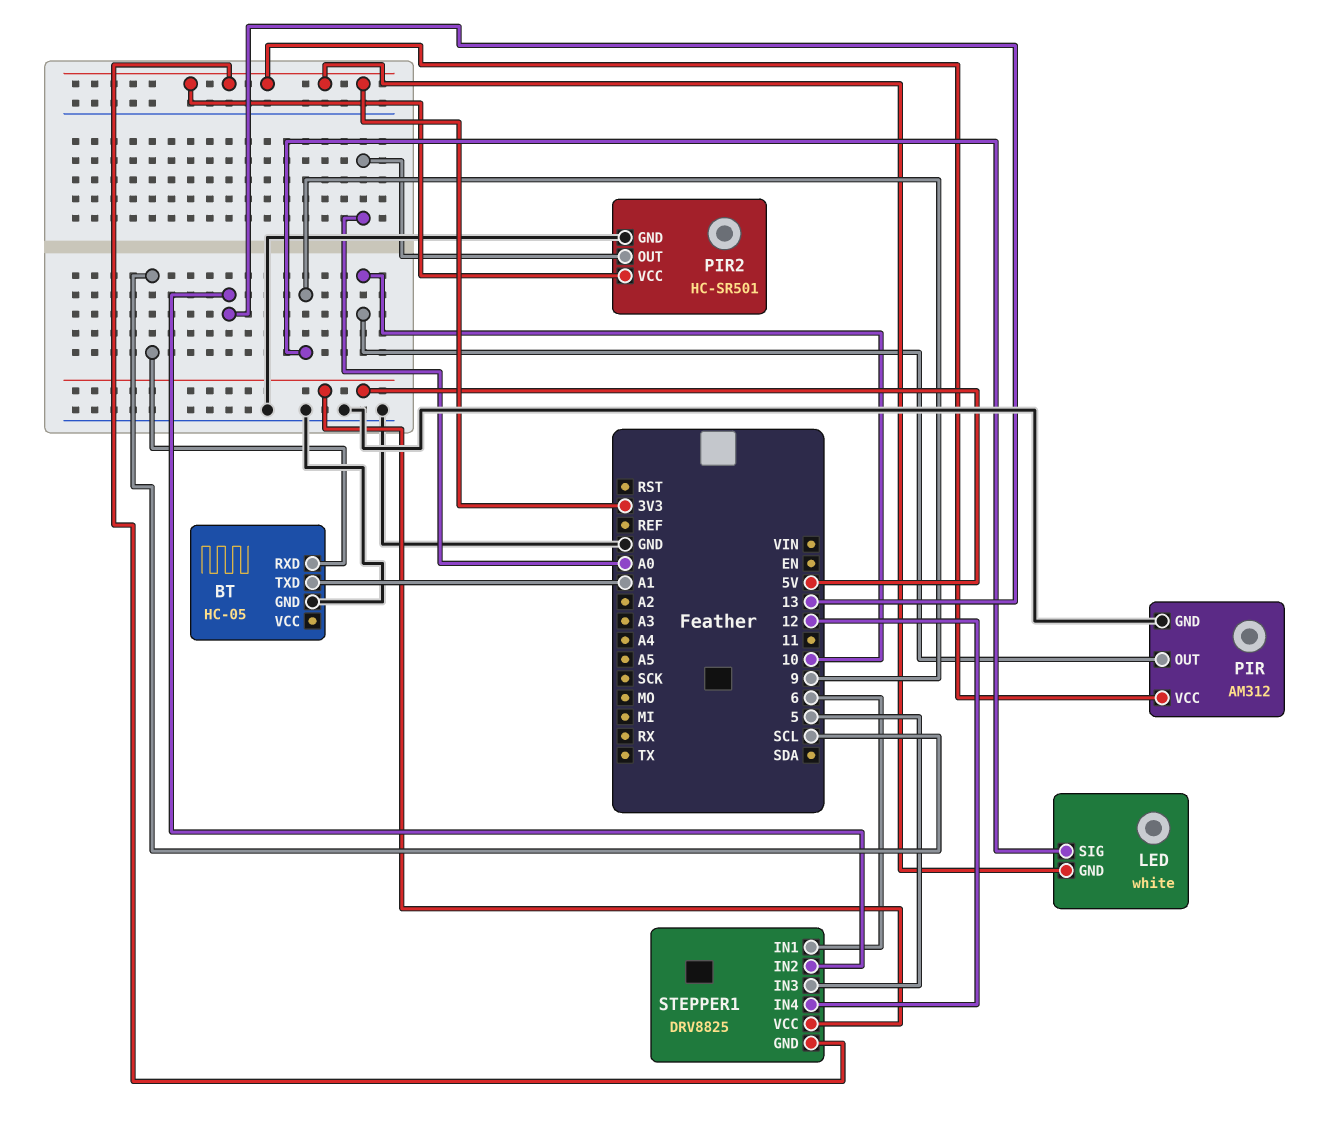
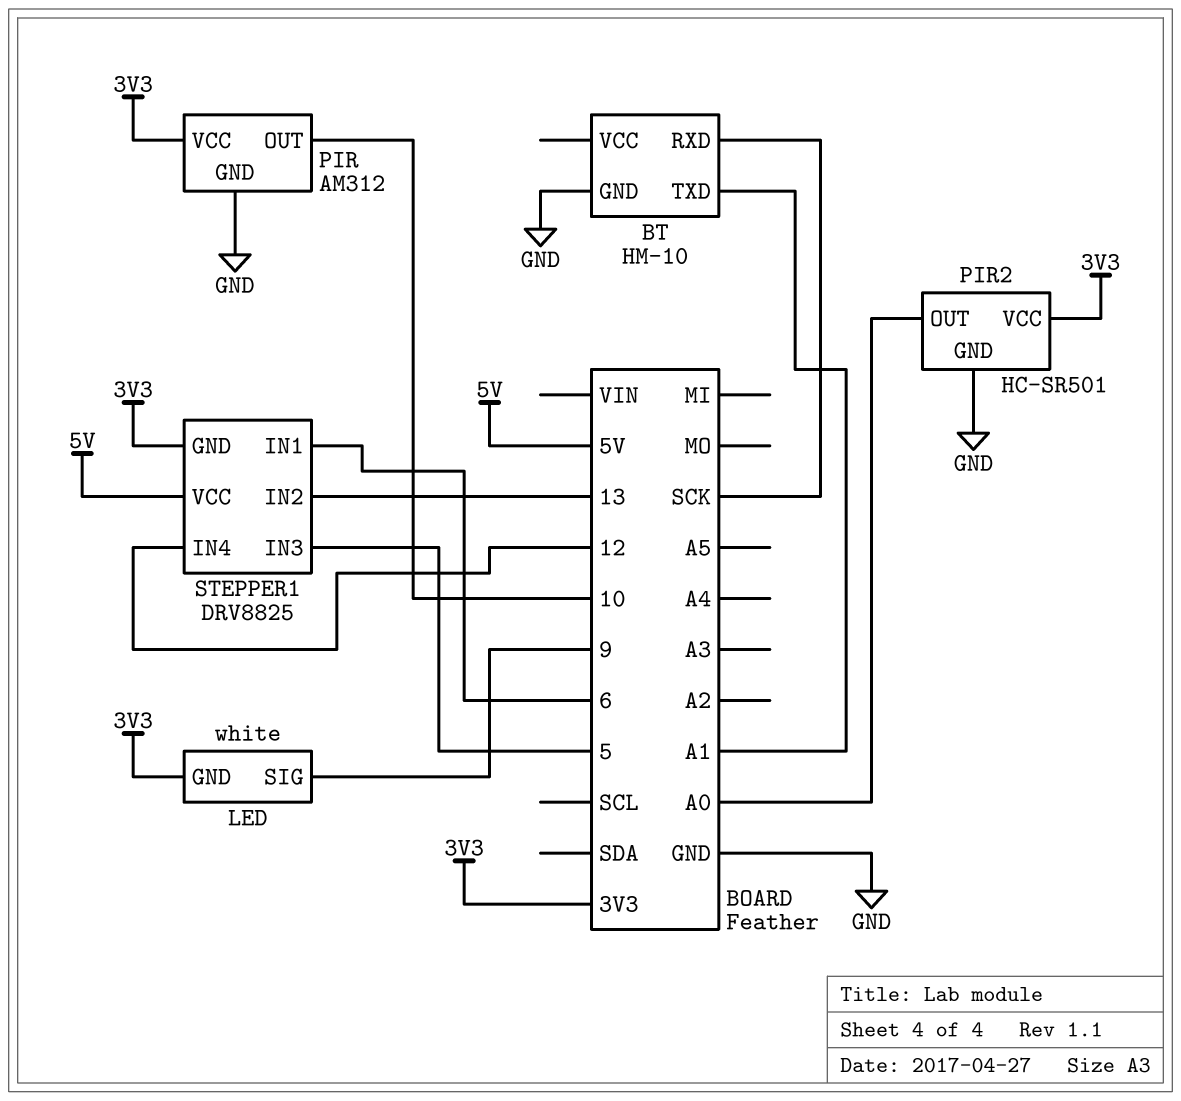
BT: HC-05 -> HM-10
BT pin RXD: SCL -> SCK

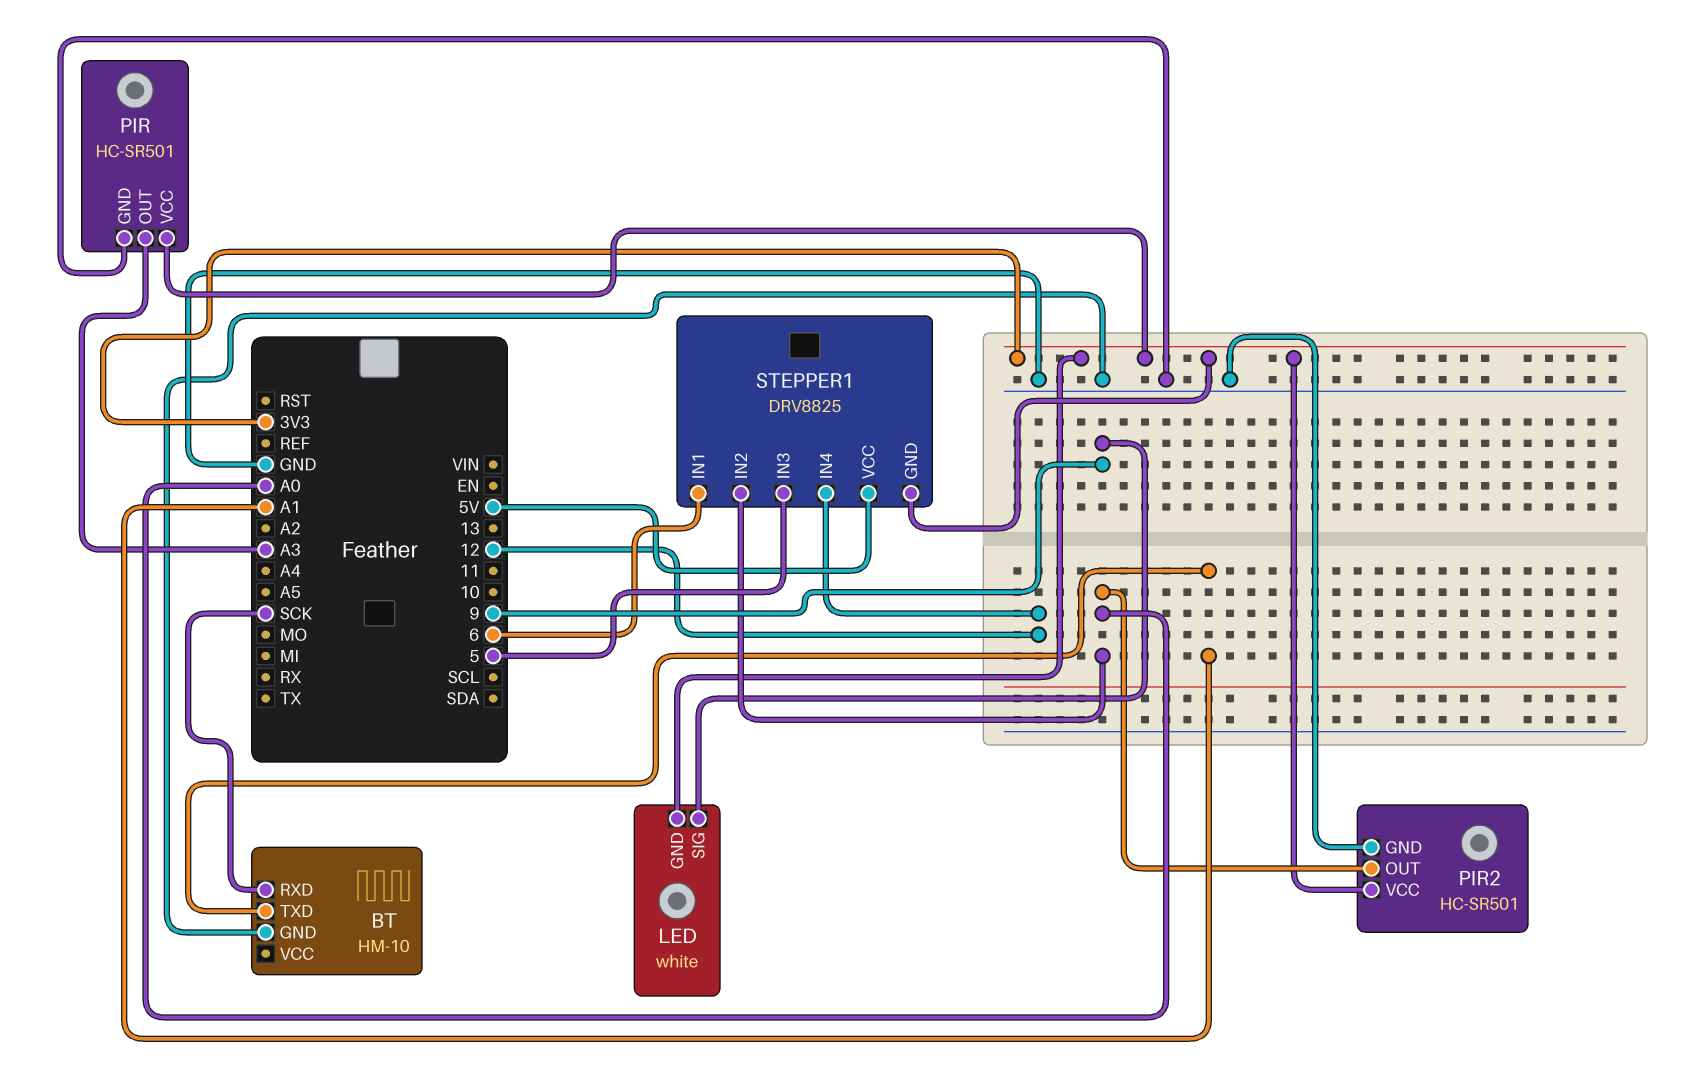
PIR: AM312 -> HC-SR501
PIR pin OUT: 10 -> A3
STEPPER1 pin IN2: 13 -> A0

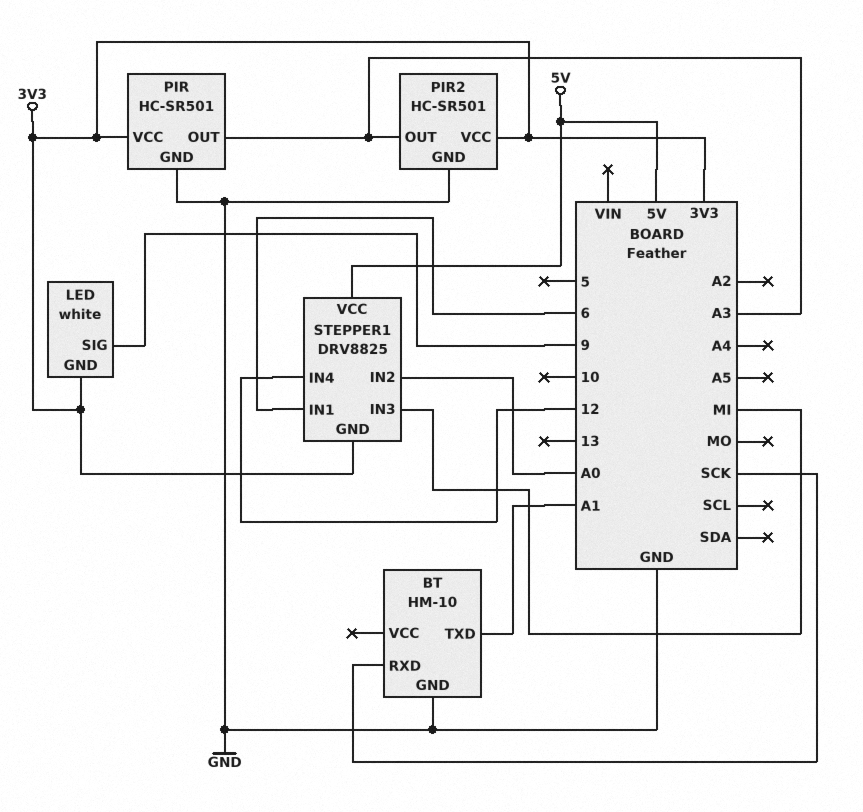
PIR2 pin OUT: A0 -> A3
STEPPER1 pin IN3: 5 -> MI

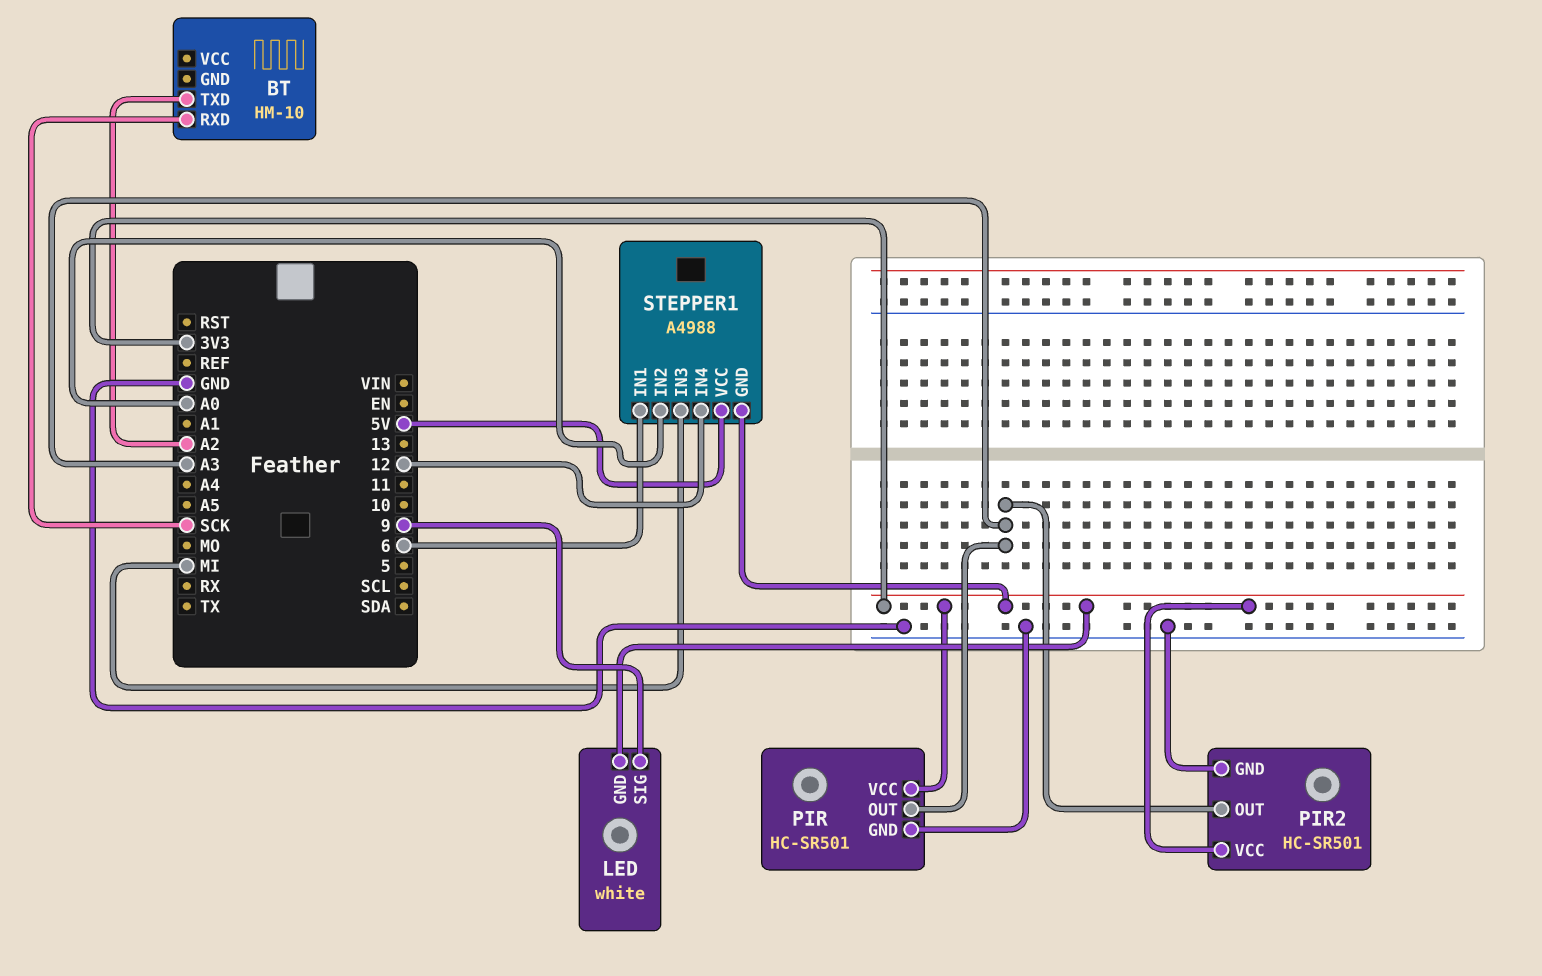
BT pin GND: GND -> none
BT pin TXD: A1 -> A2
STEPPER1: DRV8825 -> A4988

